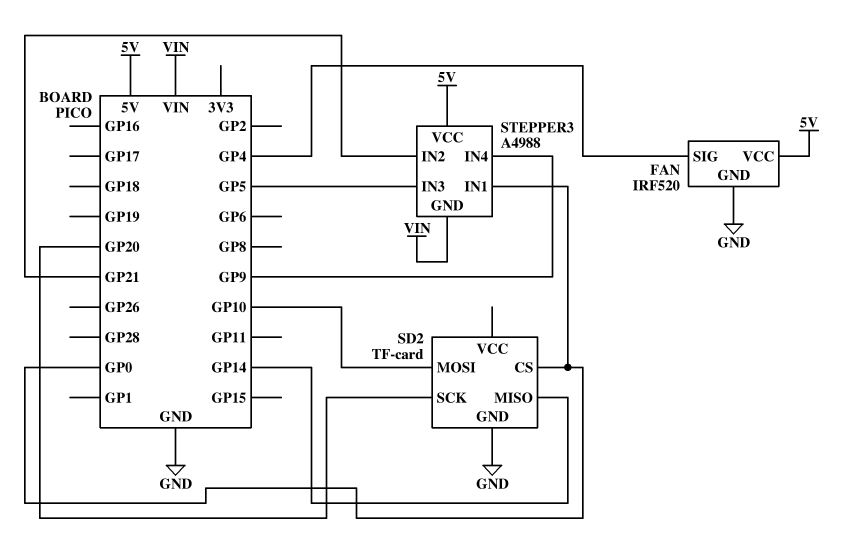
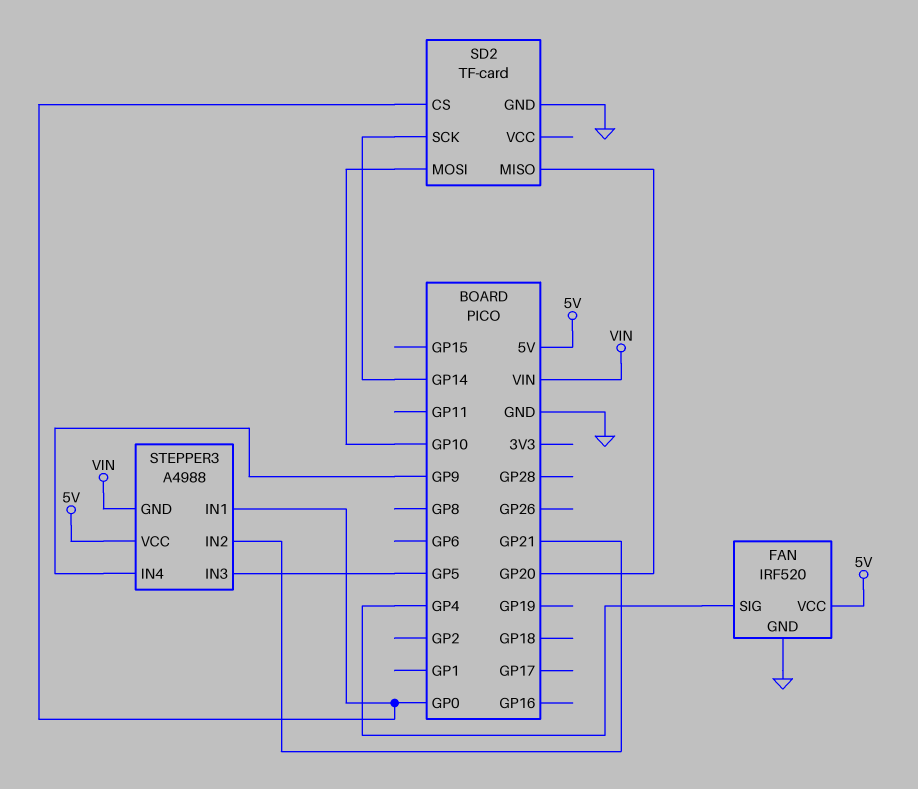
SD2 pin MISO: GP14 -> GP20
SD2 pin SCK: GP20 -> GP14

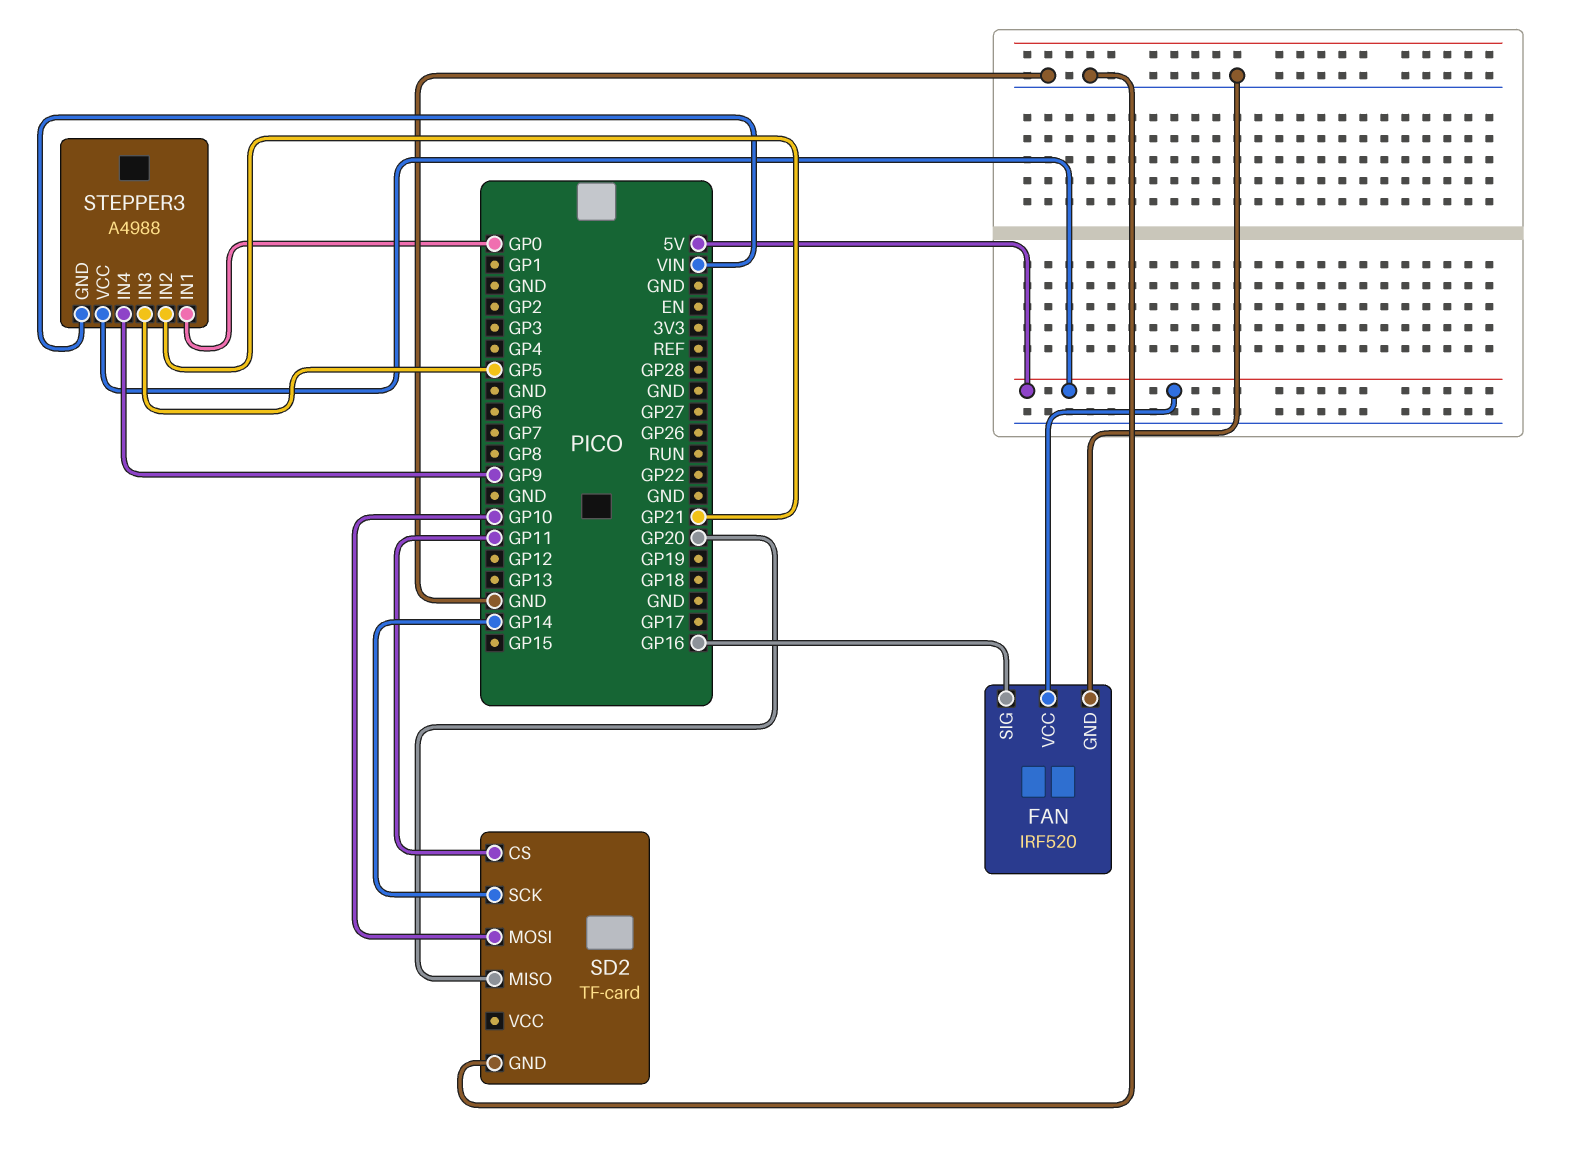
FAN pin SIG: GP4 -> GP16
SD2 pin CS: GP0 -> GP11

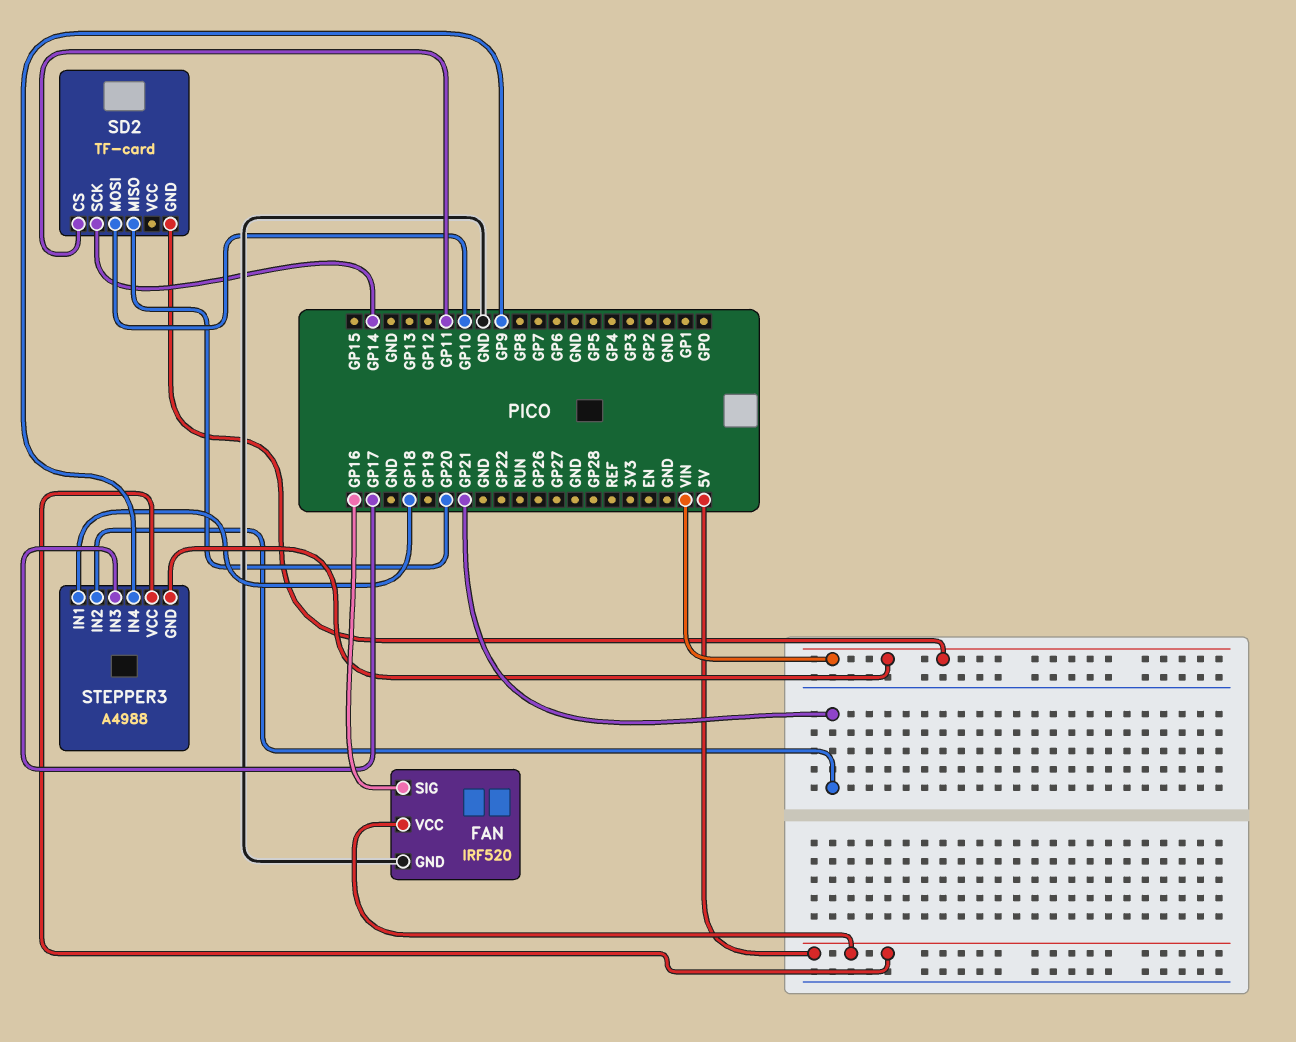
SD2 pin GND: GND -> VIN
STEPPER3 pin IN1: GP0 -> GP18
STEPPER3 pin IN3: GP5 -> GP17

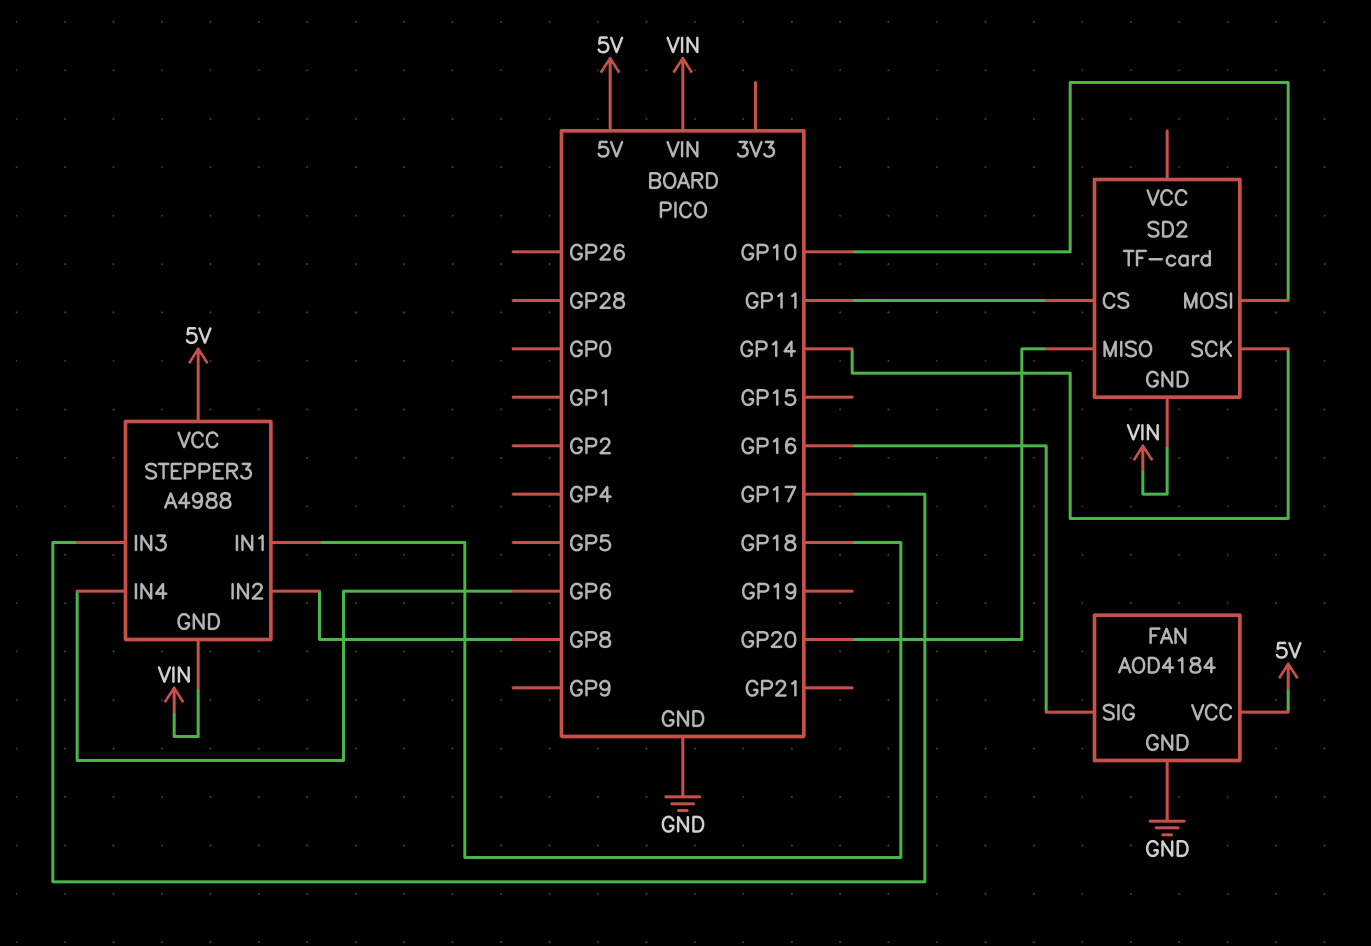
FAN: IRF520 -> AOD4184
STEPPER3 pin IN2: GP21 -> GP8
STEPPER3 pin IN4: GP9 -> GP6

